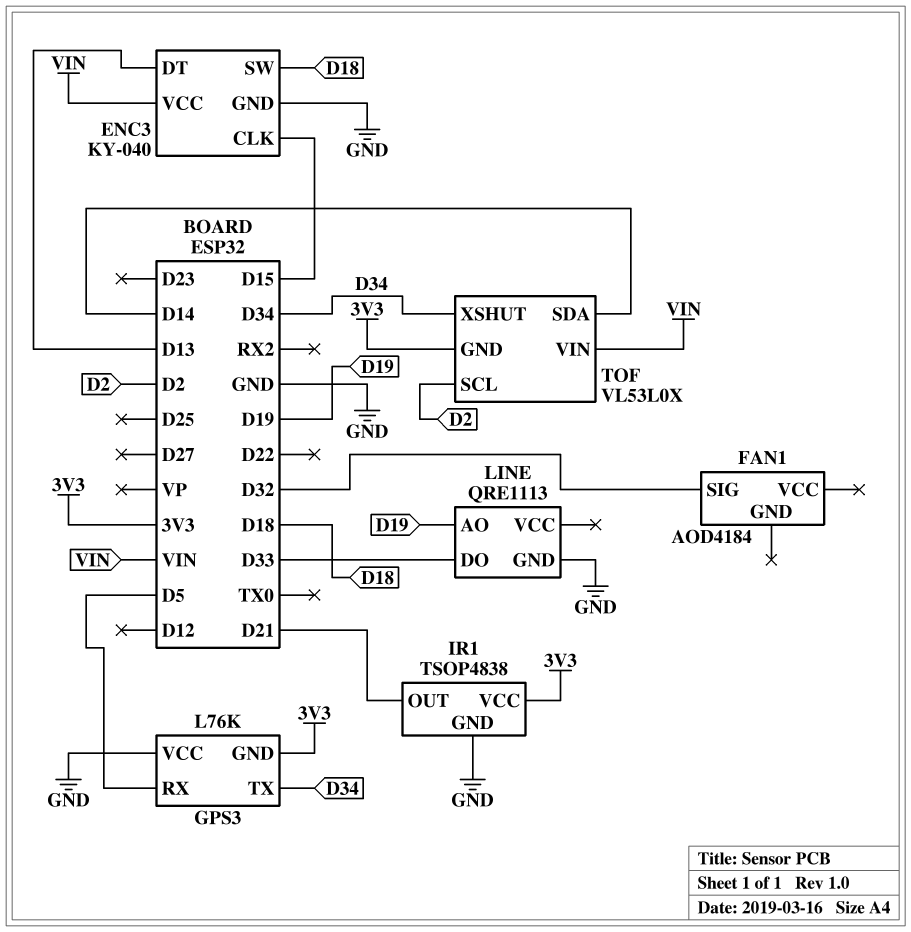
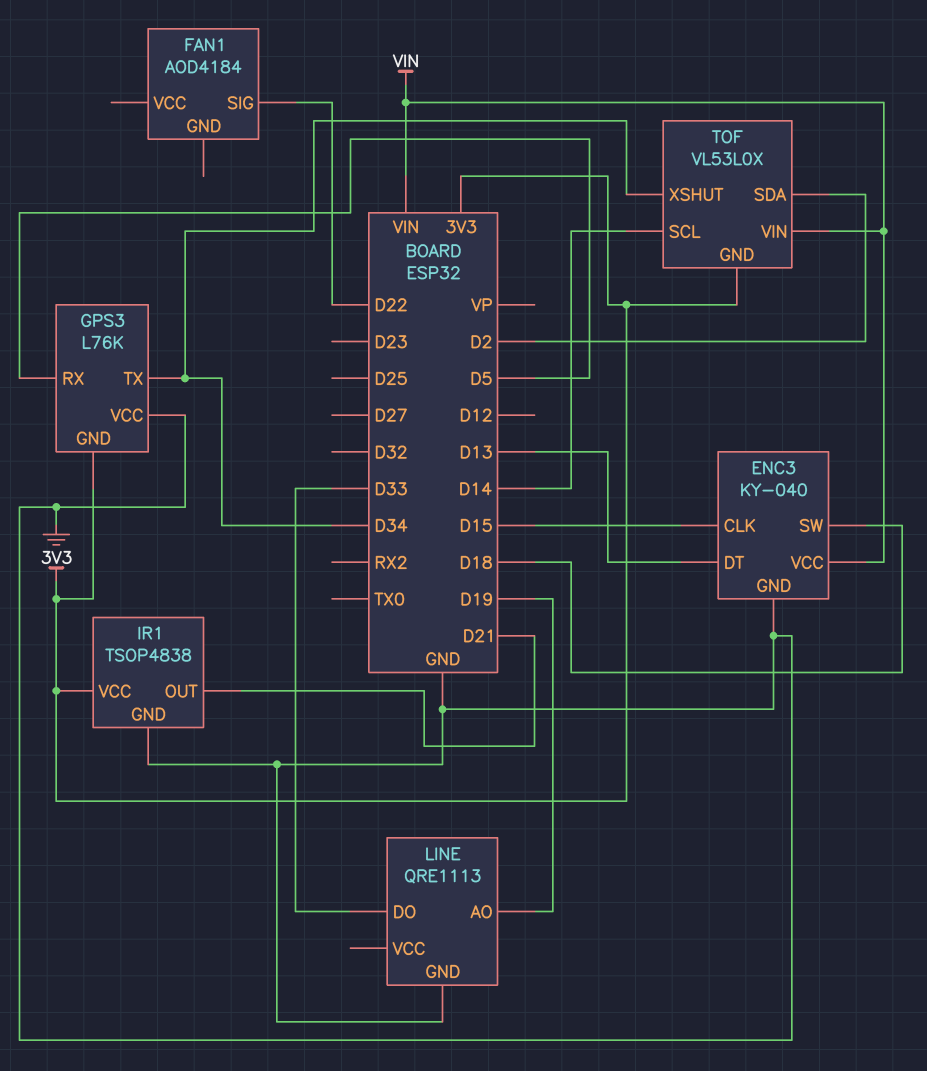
FAN1 pin SIG: D32 -> D22
TOF pin SCL: D2 -> D14
TOF pin SDA: D14 -> D2

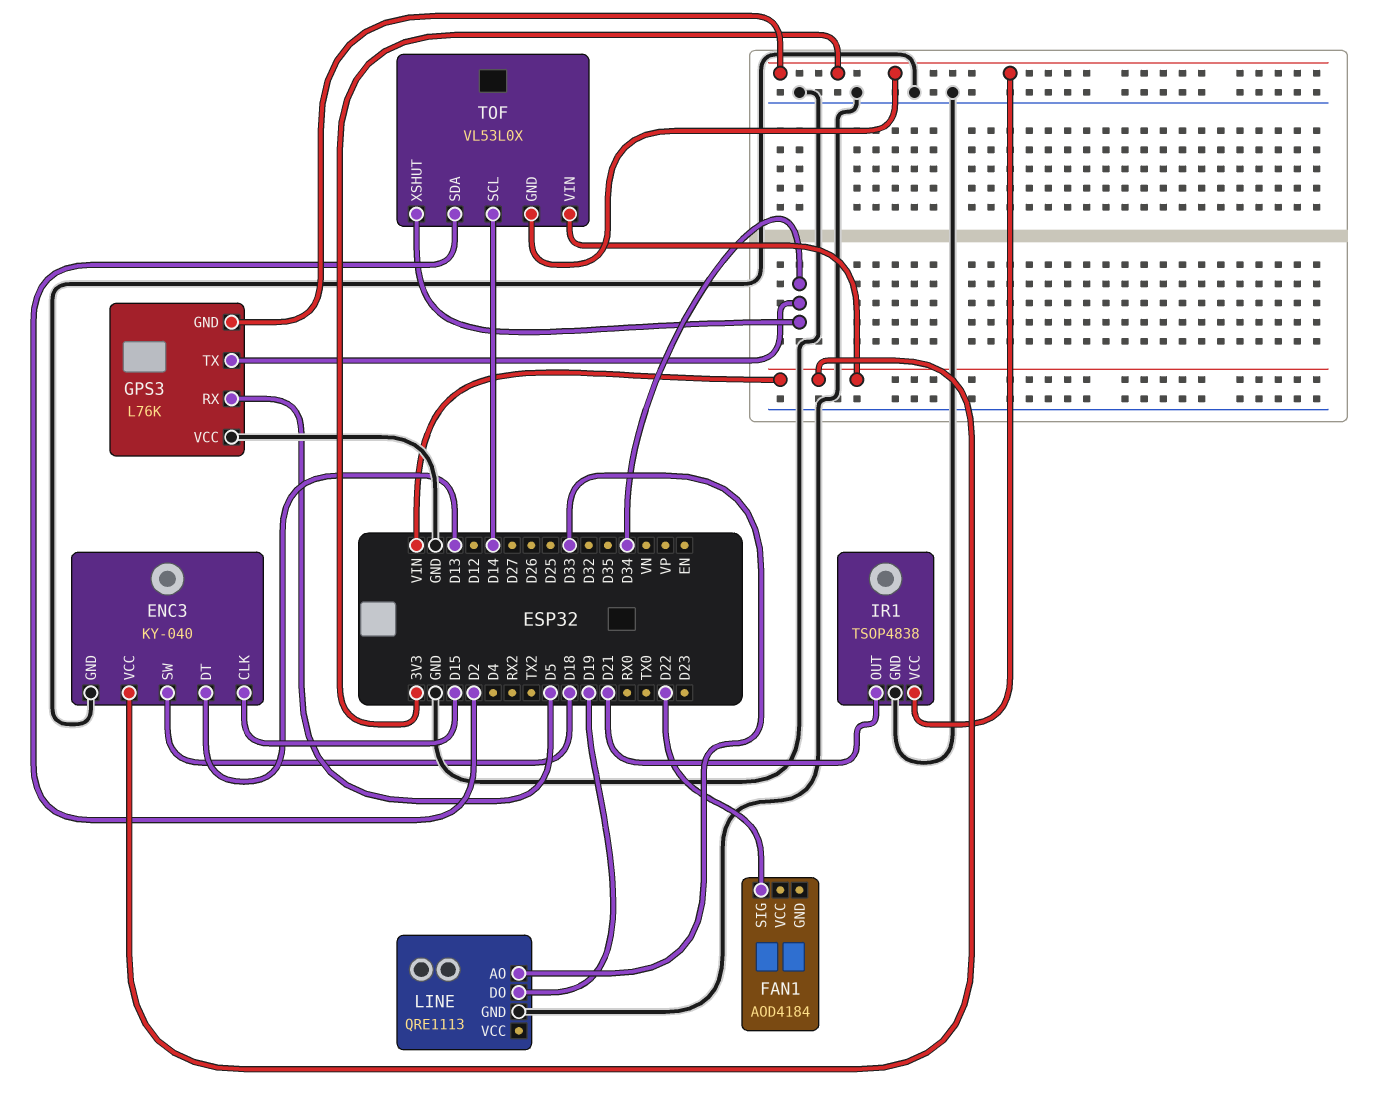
LINE pin AO: D19 -> D33
LINE pin DO: D33 -> D19

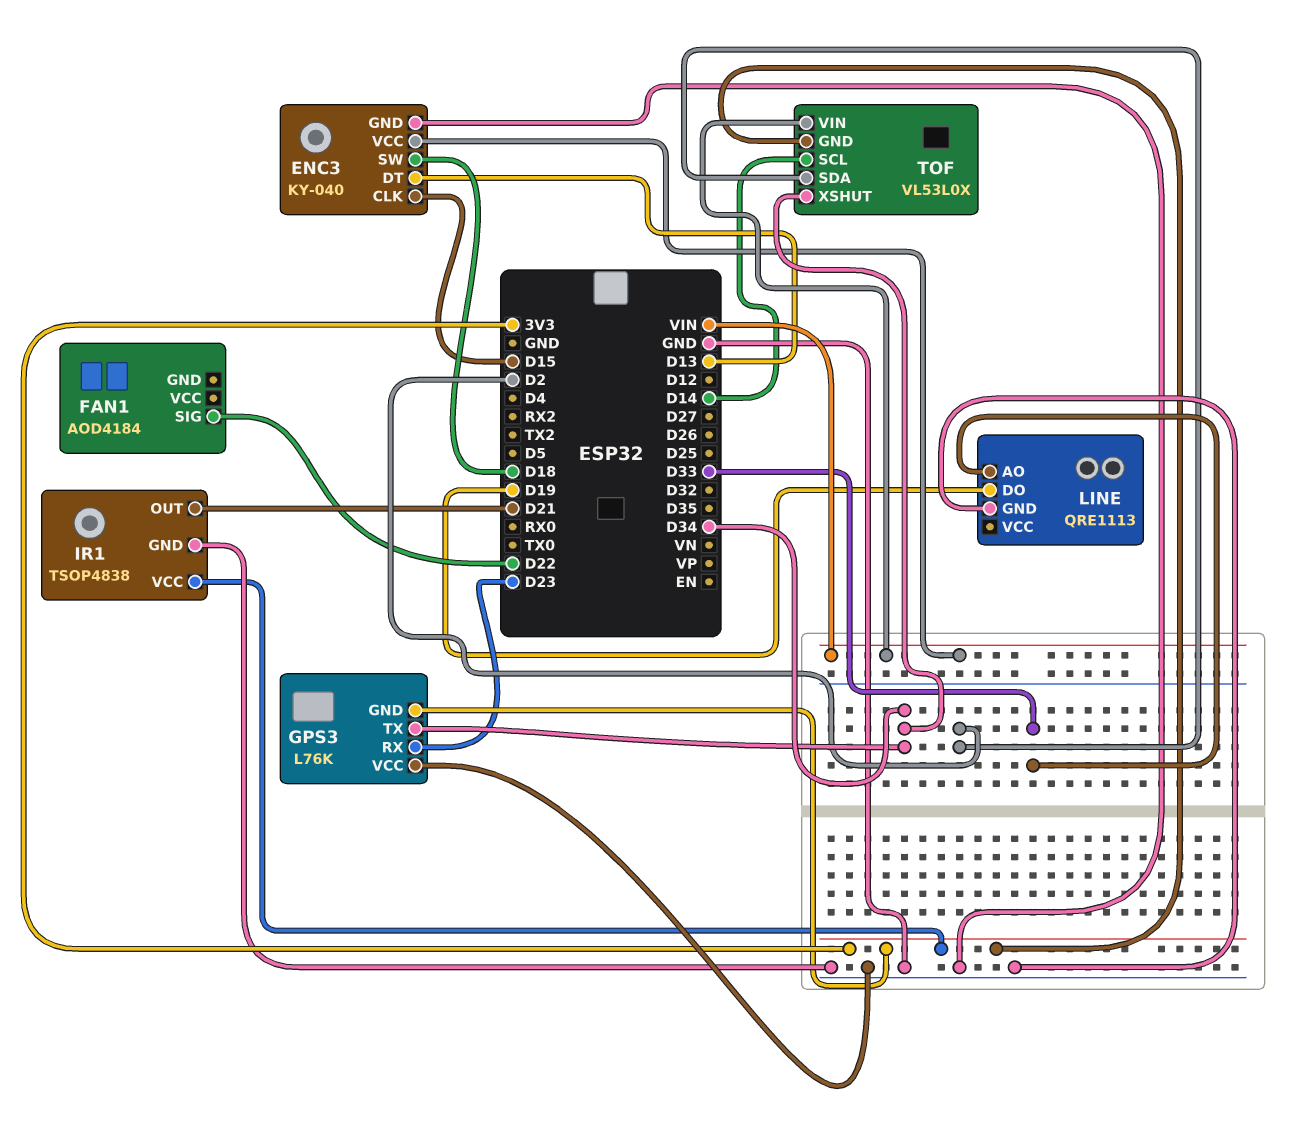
GPS3 pin RX: D5 -> D23

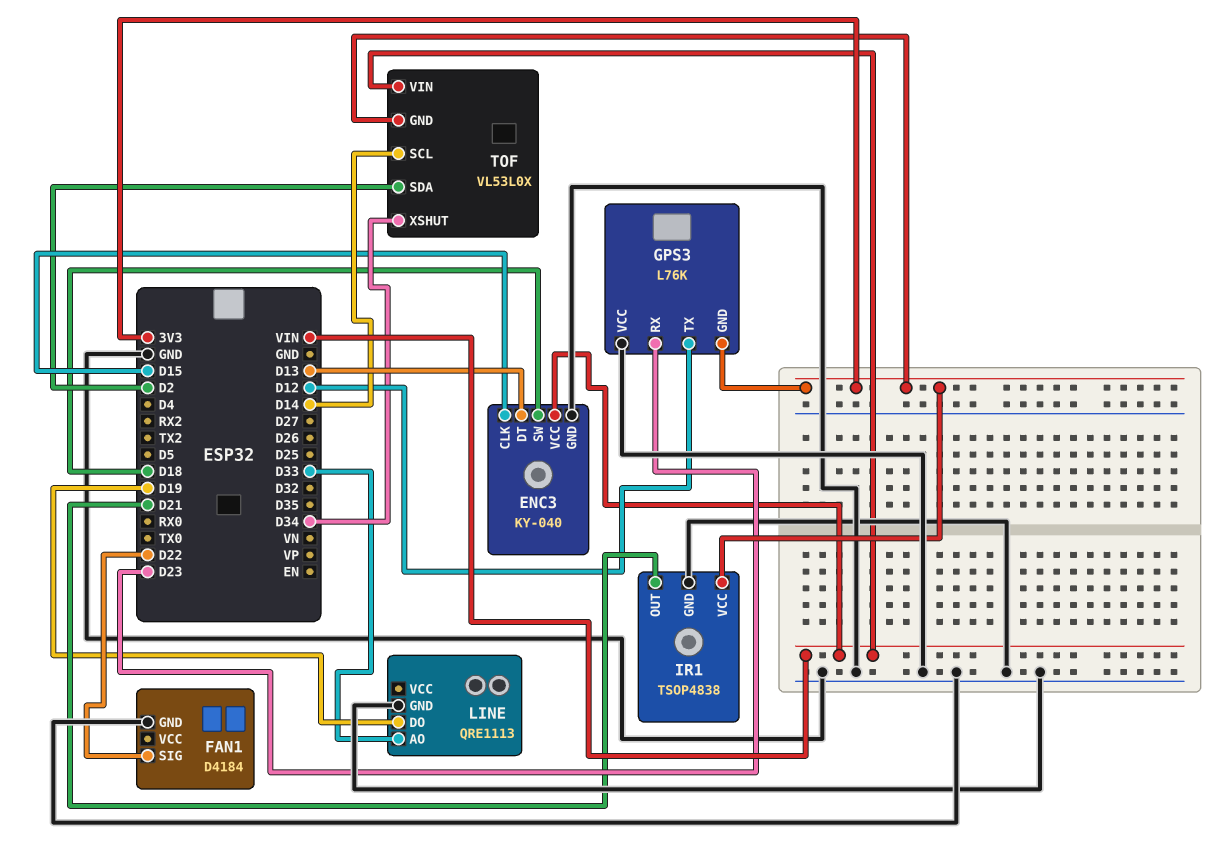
FAN1: AOD4184 -> D4184
FAN1 pin GND: none -> GND
GPS3 pin TX: D34 -> D12

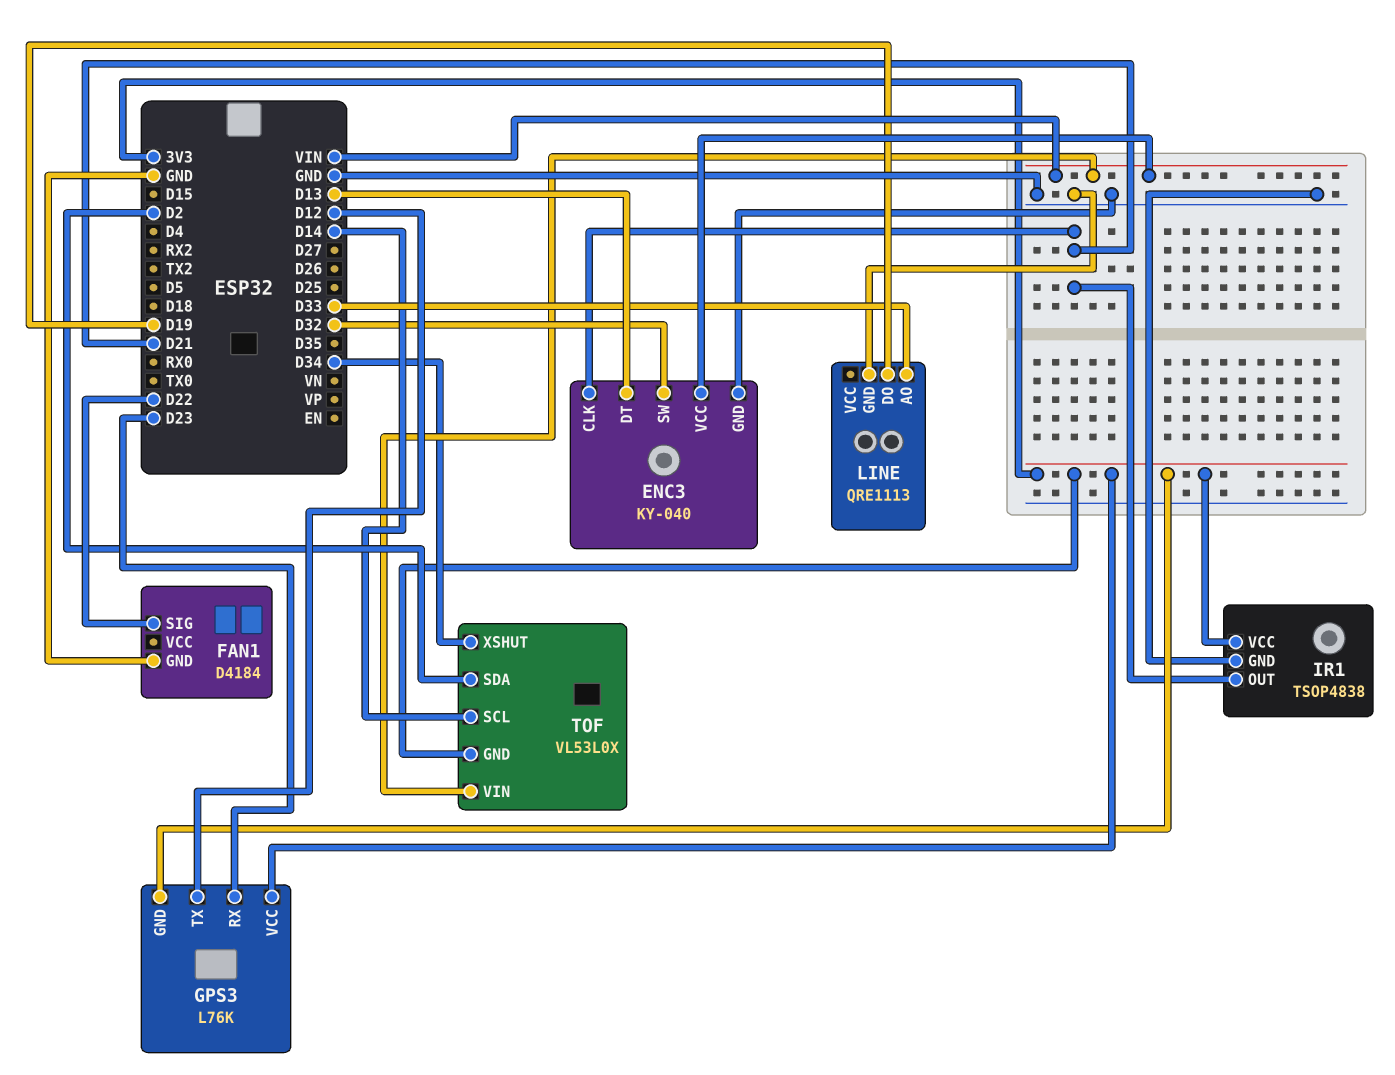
ENC3 pin CLK: D15 -> D21
ENC3 pin SW: D18 -> D32
GPS3 pin VCC: GND -> 3V3

